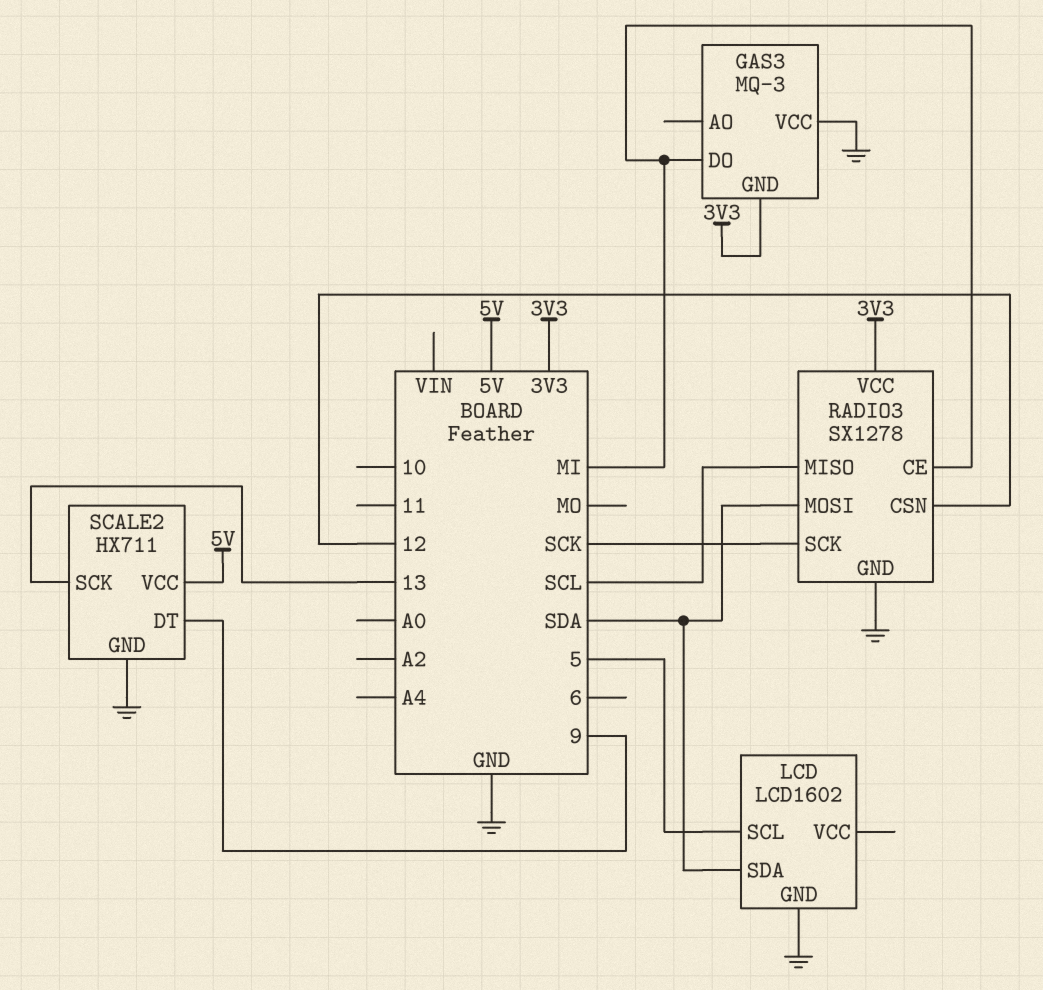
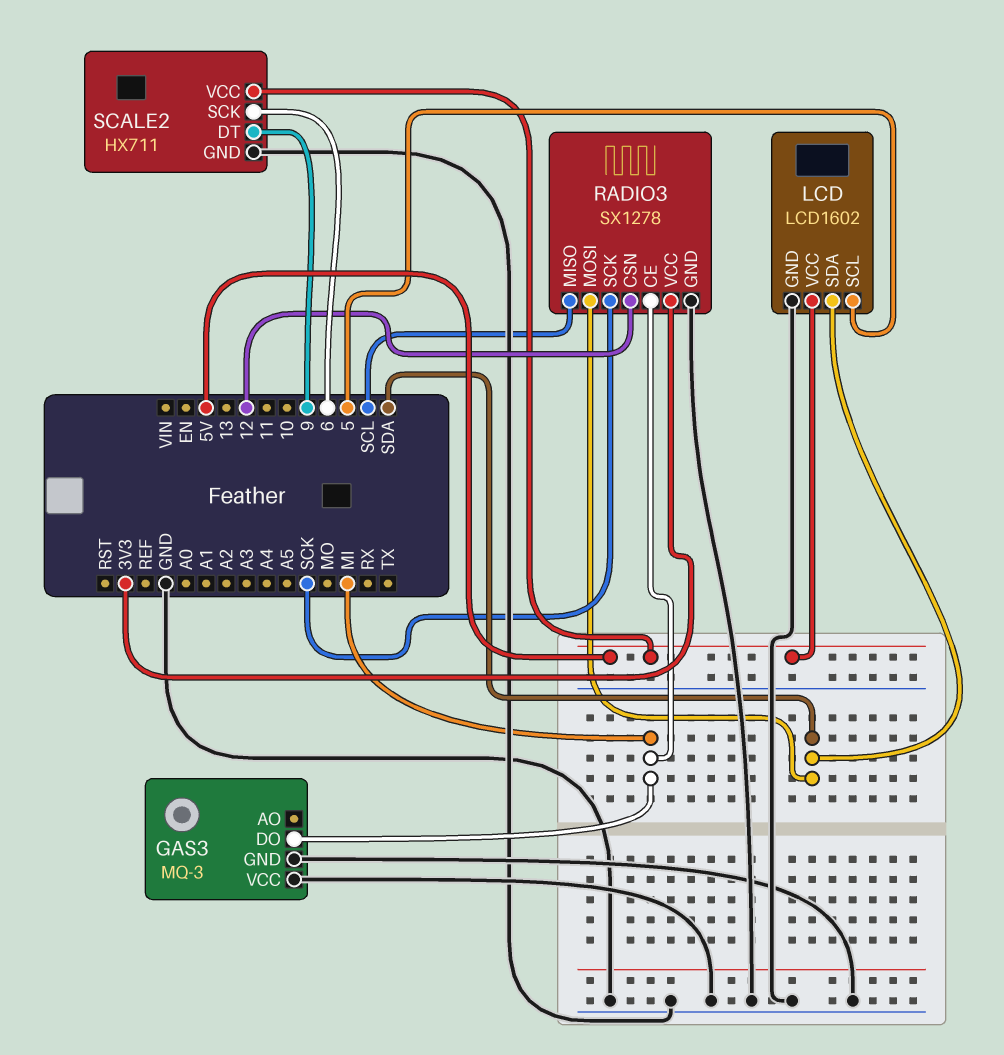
GAS3 pin GND: 3V3 -> GND
LCD pin VCC: none -> 5V
SCALE2 pin SCK: 13 -> 6

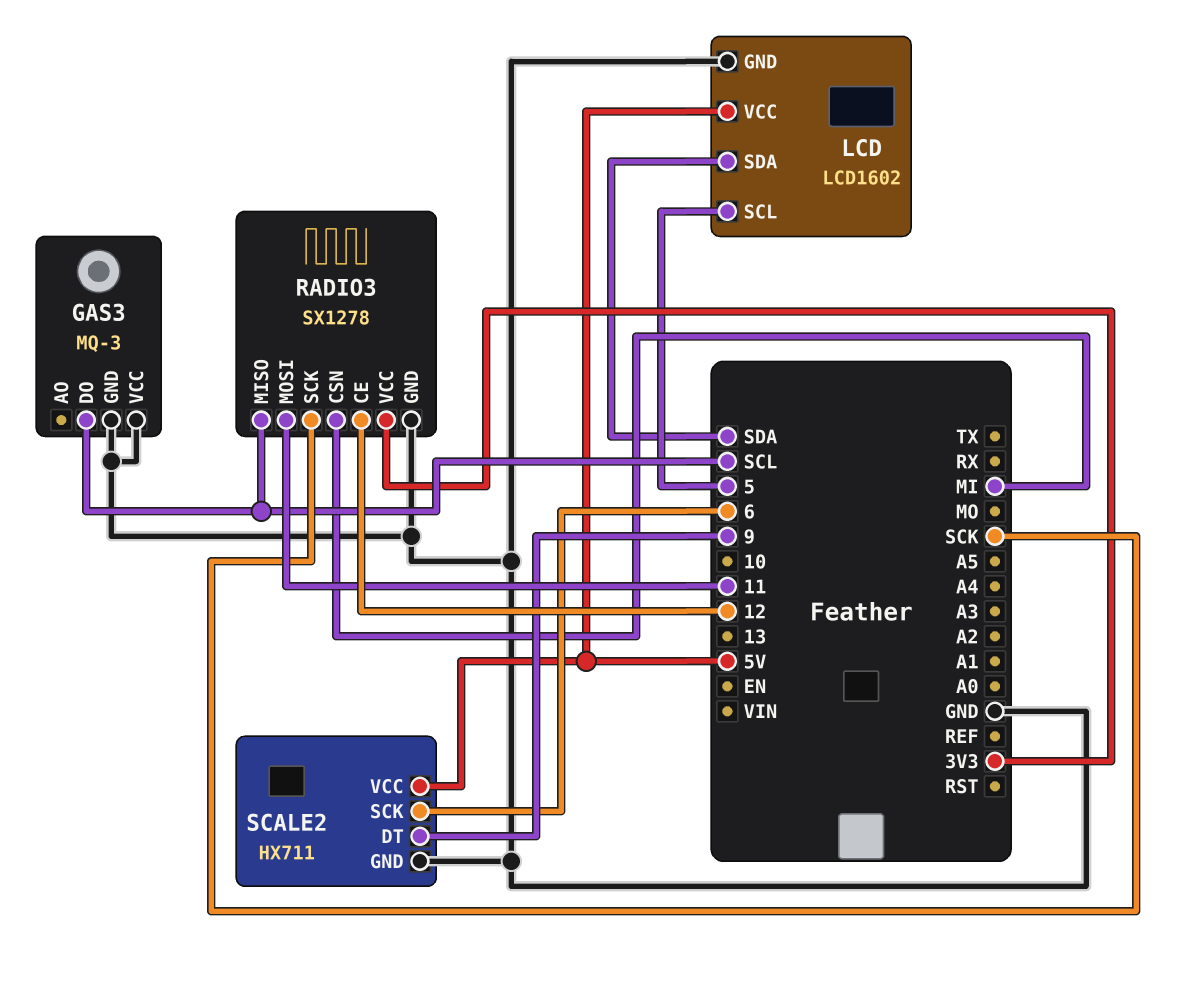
GAS3 pin DO: MI -> SCL
RADIO3 pin CE: MI -> 12
RADIO3 pin CSN: 12 -> MI
RADIO3 pin MOSI: SDA -> 11

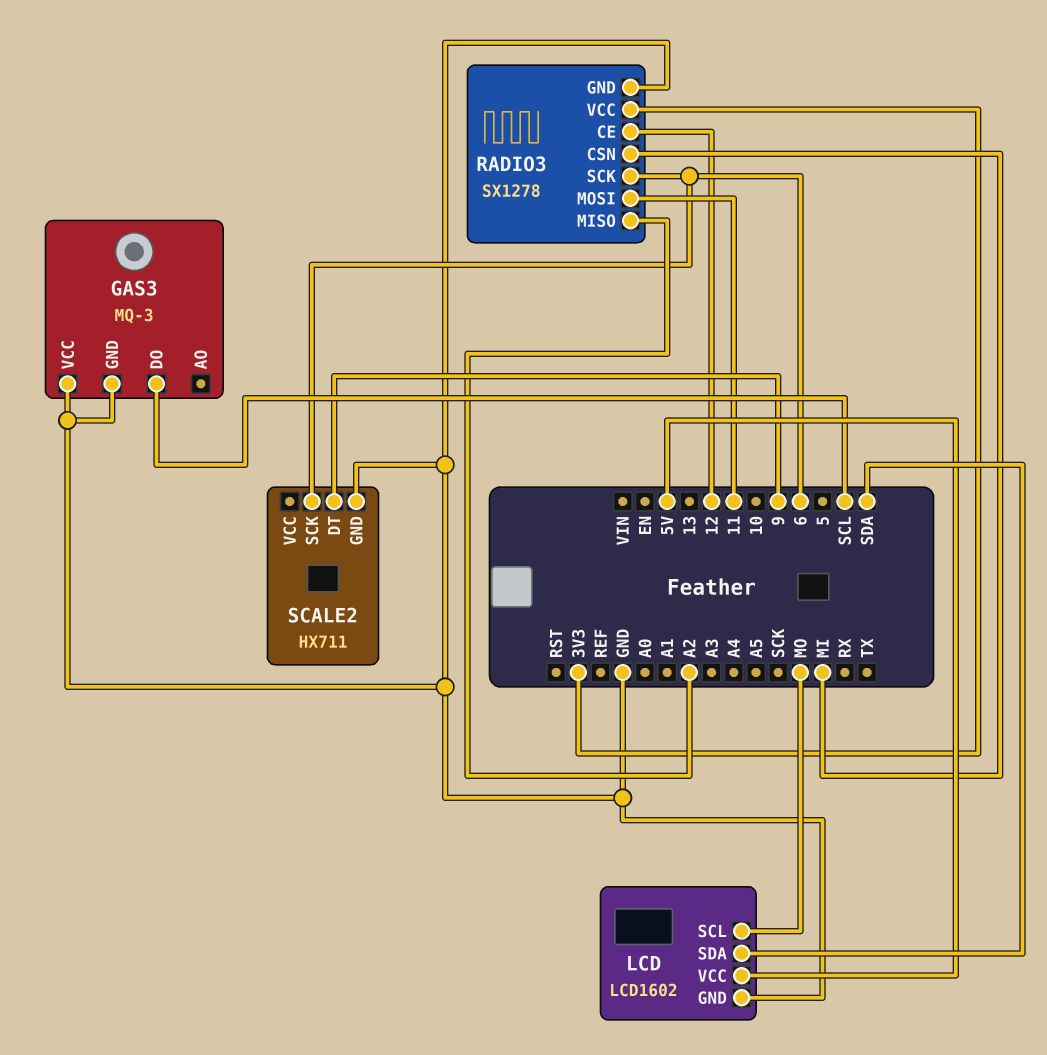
LCD pin SCL: 5 -> MO
RADIO3 pin MISO: SCL -> A2
RADIO3 pin SCK: SCK -> 6
SCALE2 pin VCC: 5V -> none

